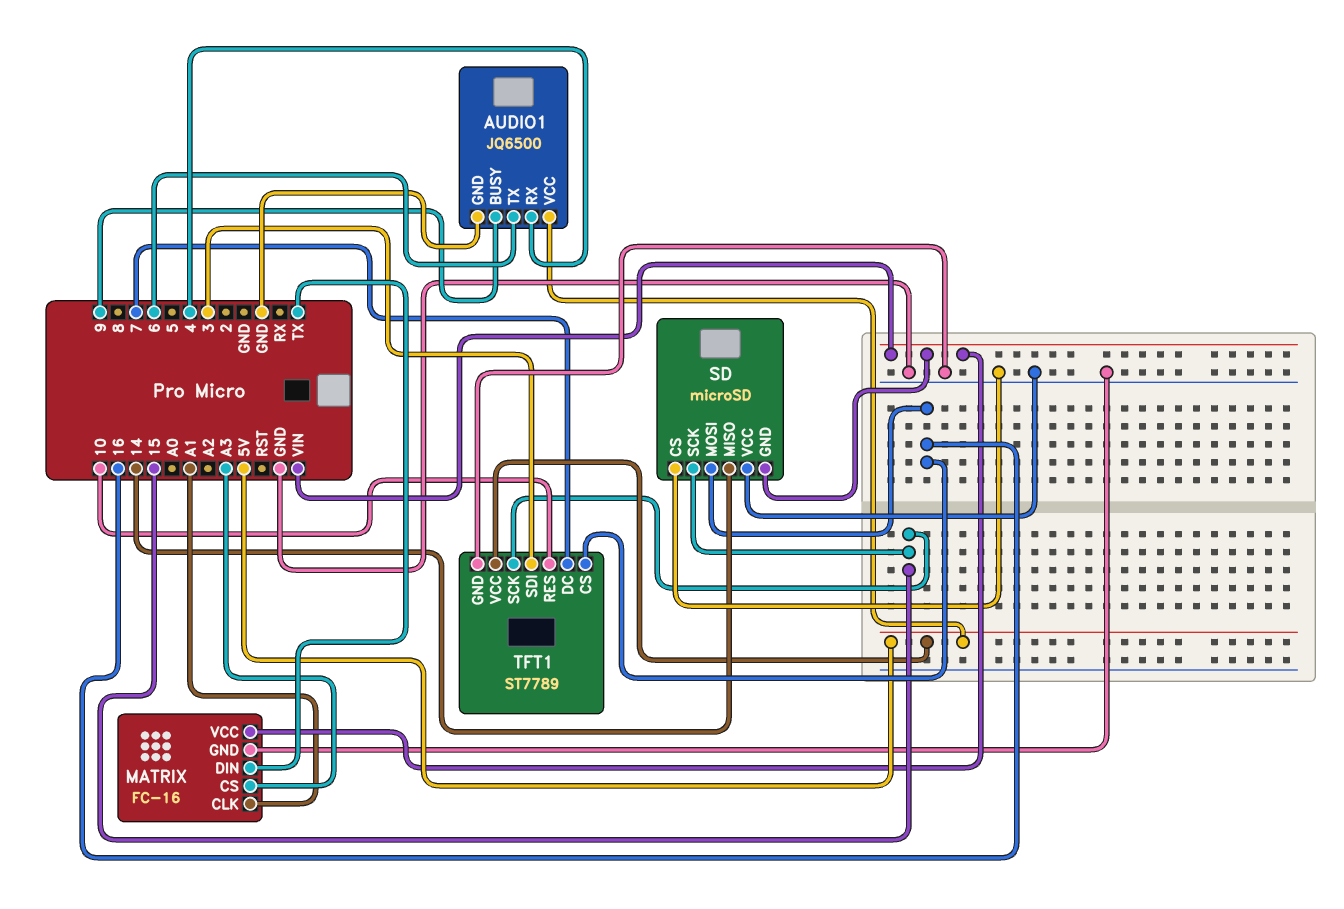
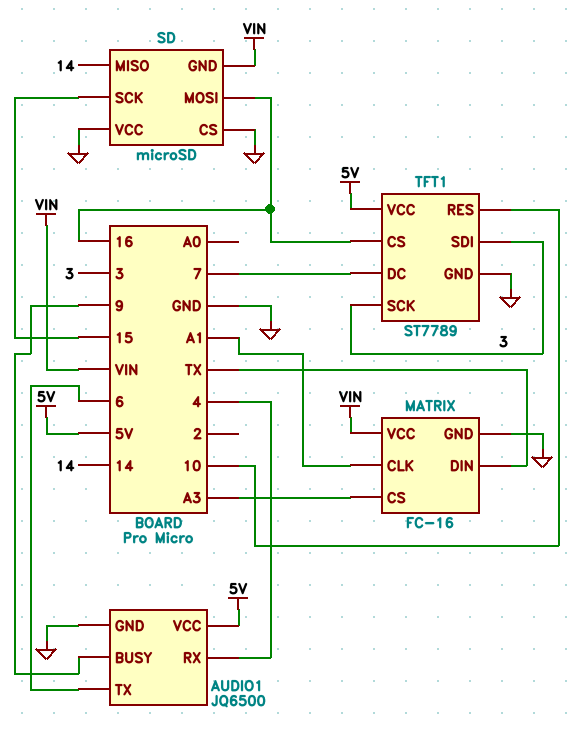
TFT1 pin SCK: 15 -> 3

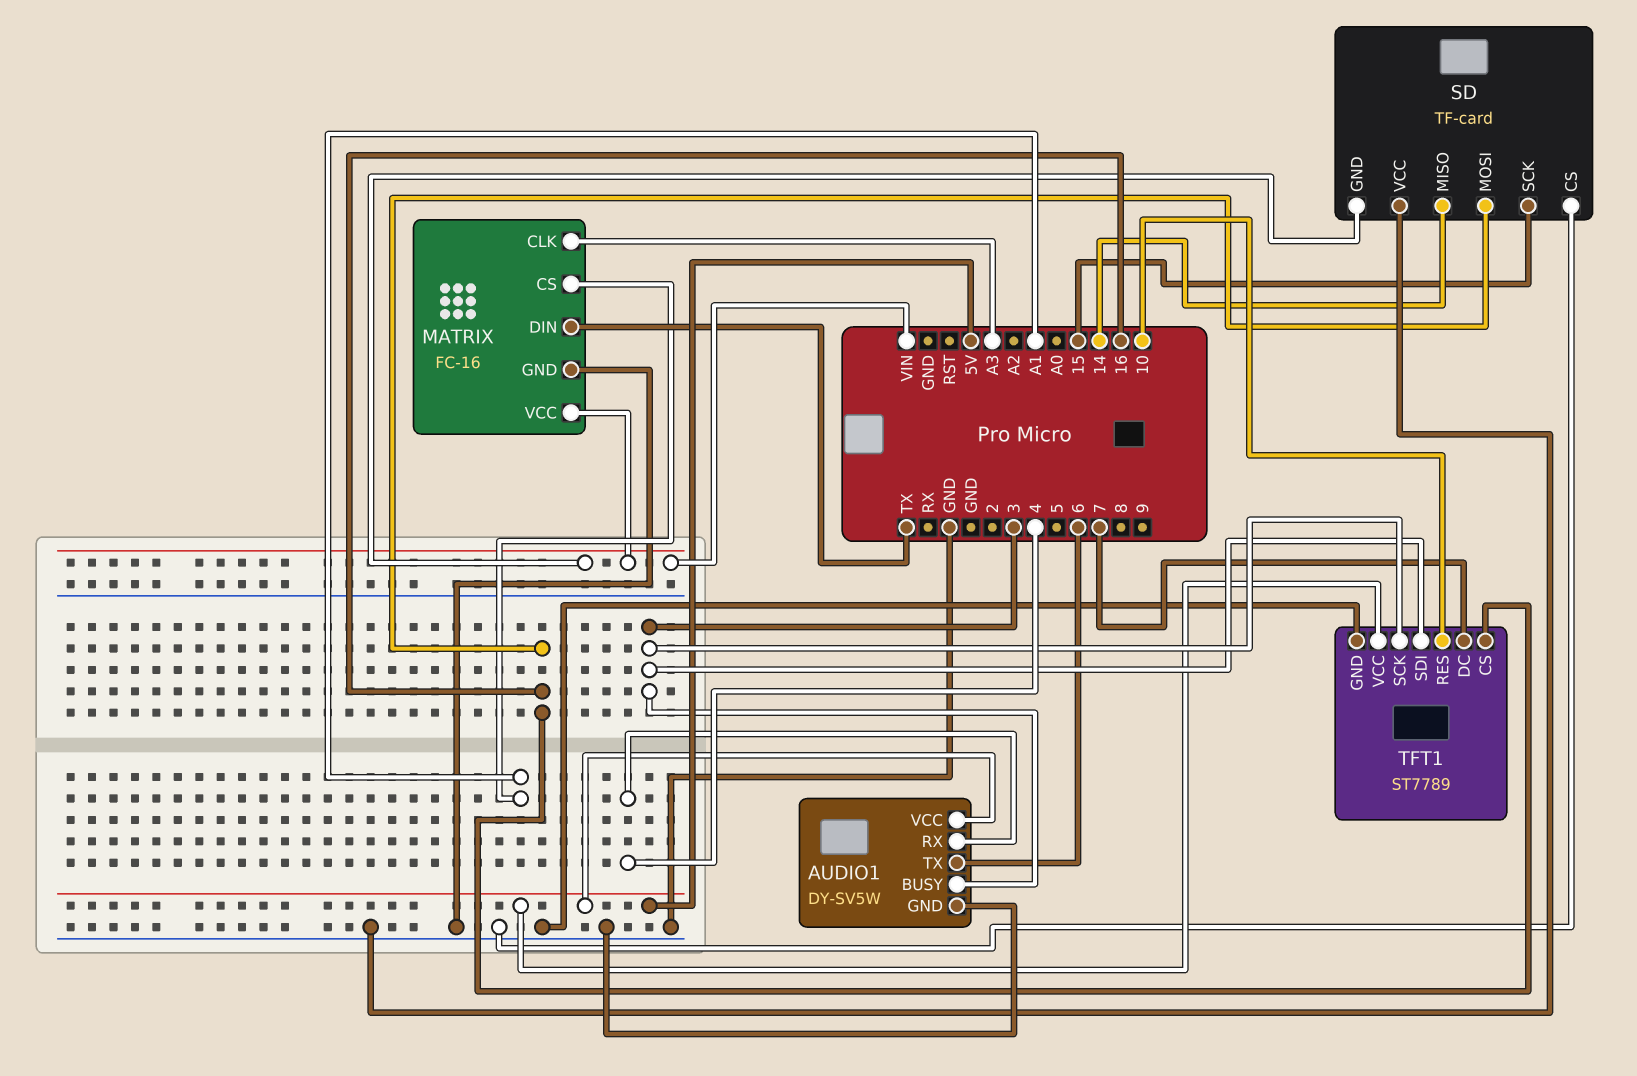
AUDIO1: JQ6500 -> DY-SV5W
AUDIO1 pin BUSY: 9 -> 3
MATRIX pin CLK: A1 -> A3
MATRIX pin CS: A3 -> A1
SD: microSD -> TF-card

